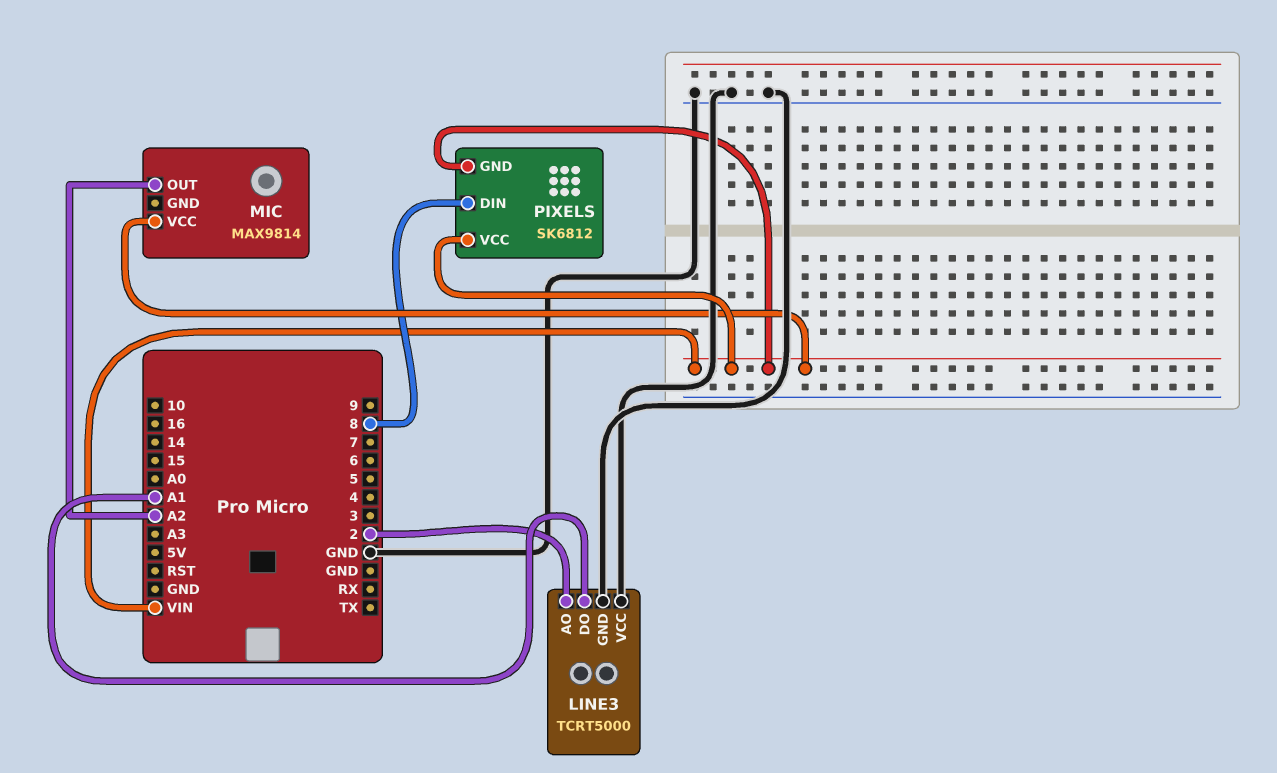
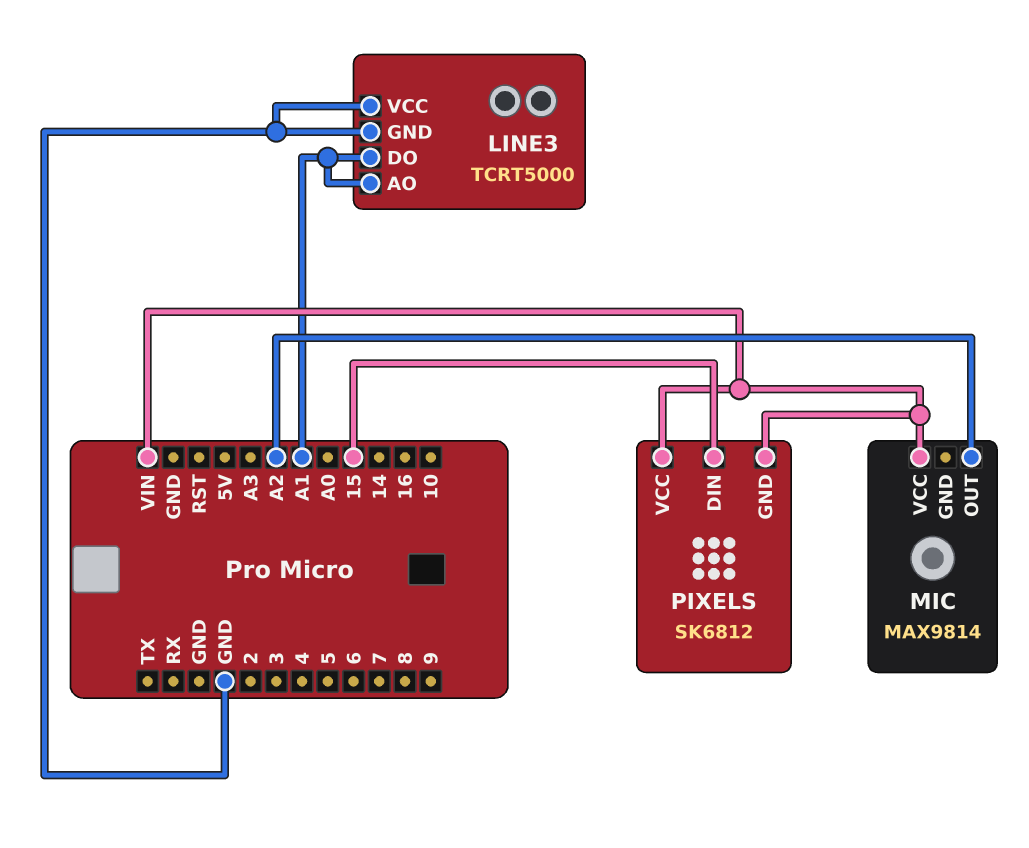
LINE3 pin AO: 2 -> A1
PIXELS pin DIN: 8 -> 15

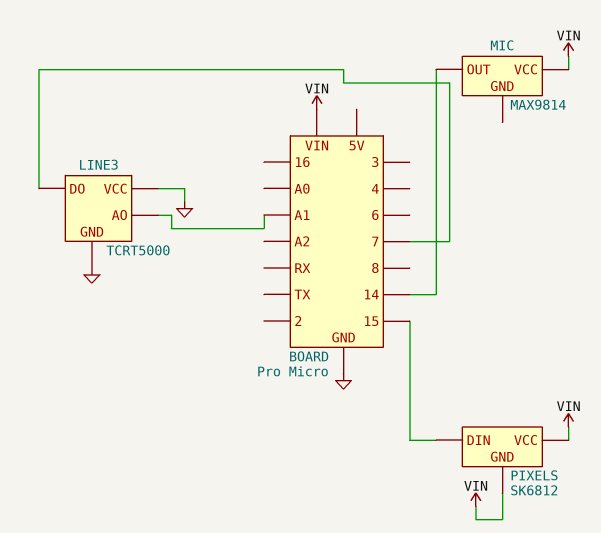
LINE3 pin DO: A1 -> 7
MIC pin OUT: A2 -> 14

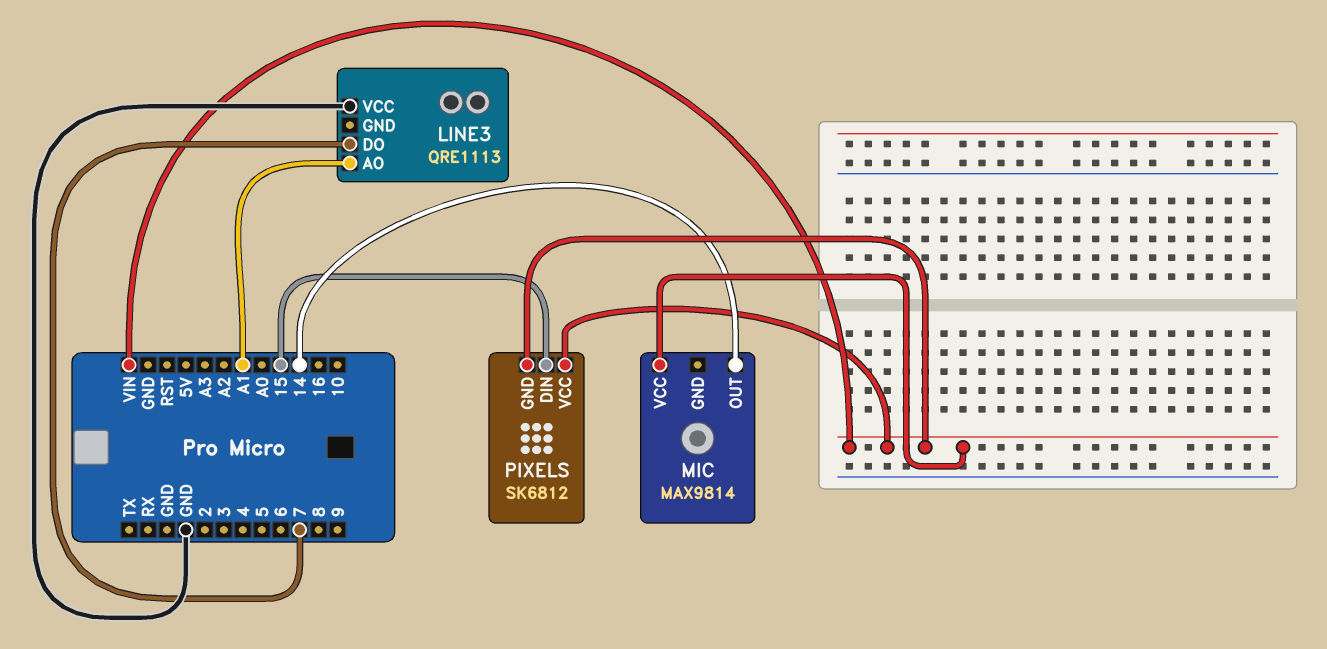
LINE3: TCRT5000 -> QRE1113
LINE3 pin GND: GND -> none

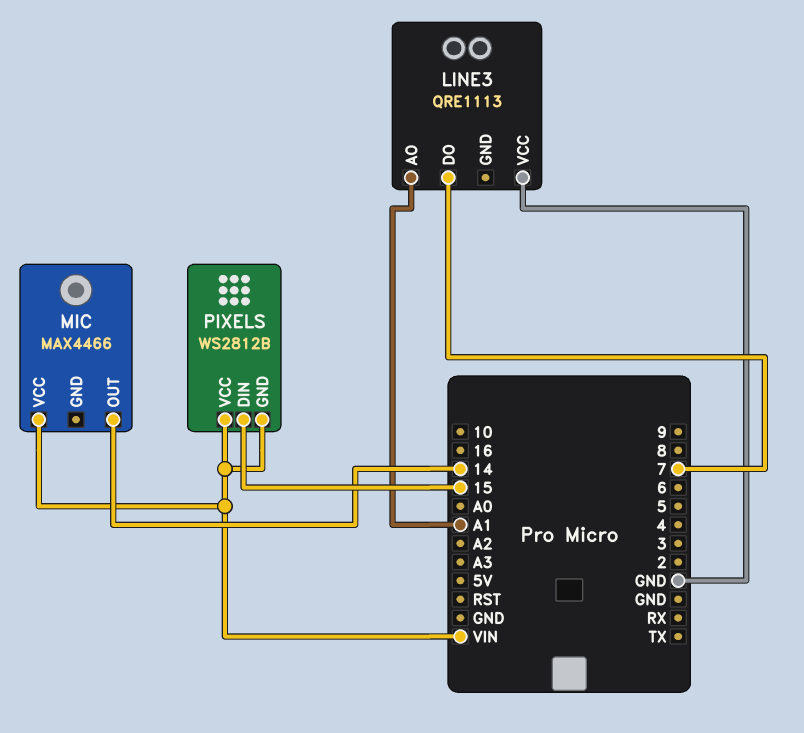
MIC: MAX9814 -> MAX4466
PIXELS: SK6812 -> WS2812B

